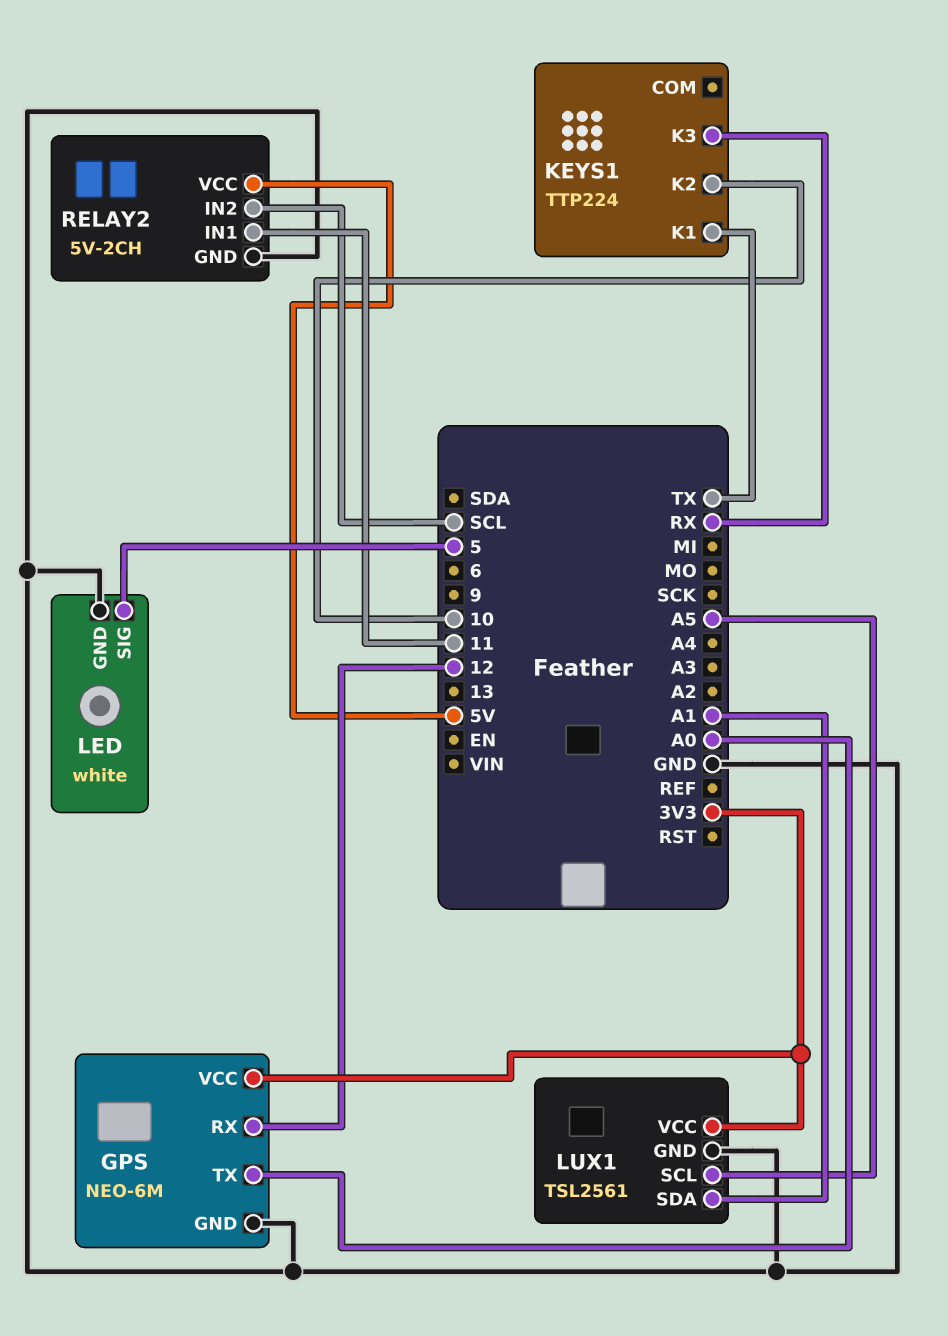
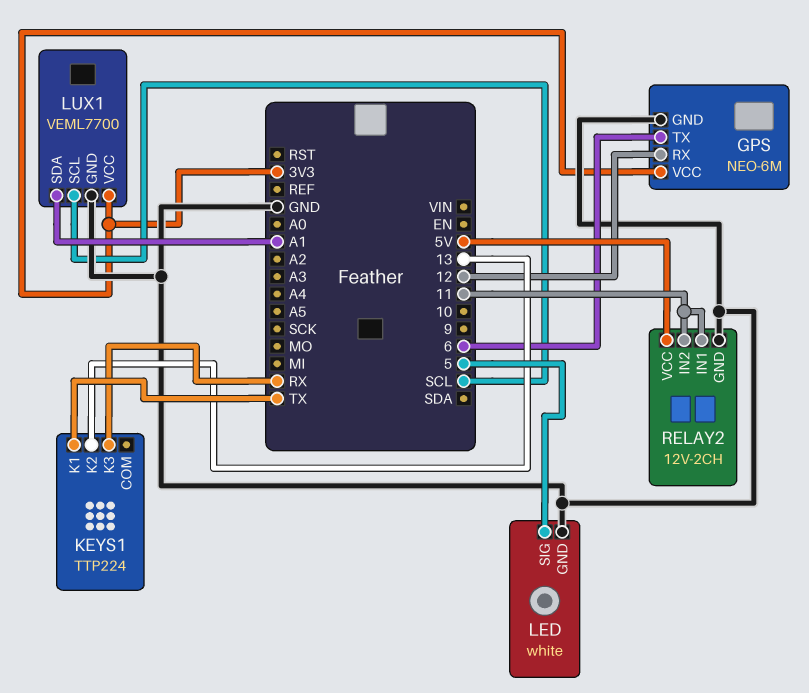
GPS pin TX: A0 -> 6
KEYS1 pin K2: 10 -> 13
LUX1: TSL2561 -> VEML7700
LUX1 pin SCL: A5 -> SCL
RELAY2: 5V-2CH -> 12V-2CH
RELAY2 pin IN2: SCL -> 11

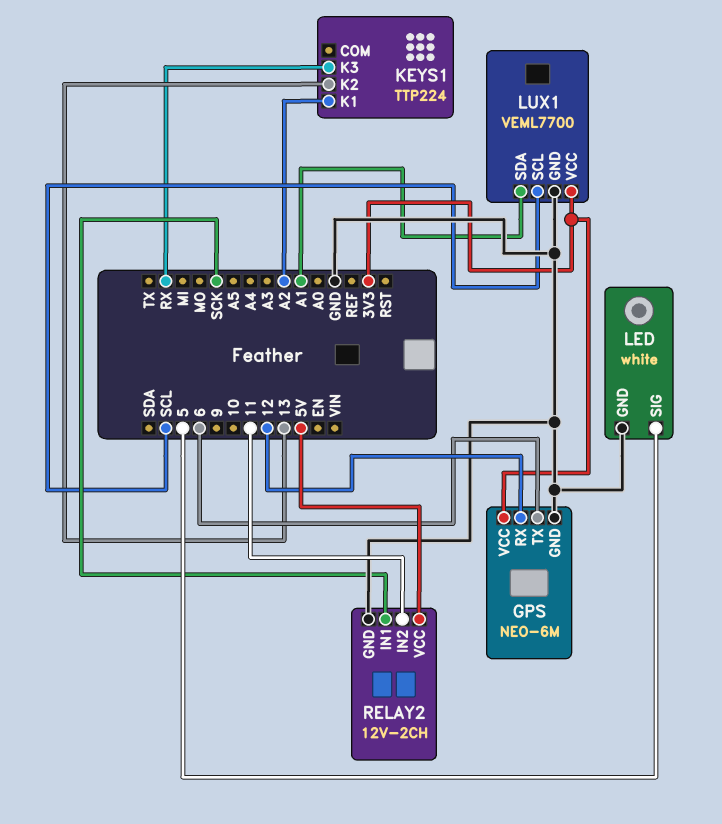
KEYS1 pin K1: TX -> A2
RELAY2 pin IN1: 11 -> SCK

